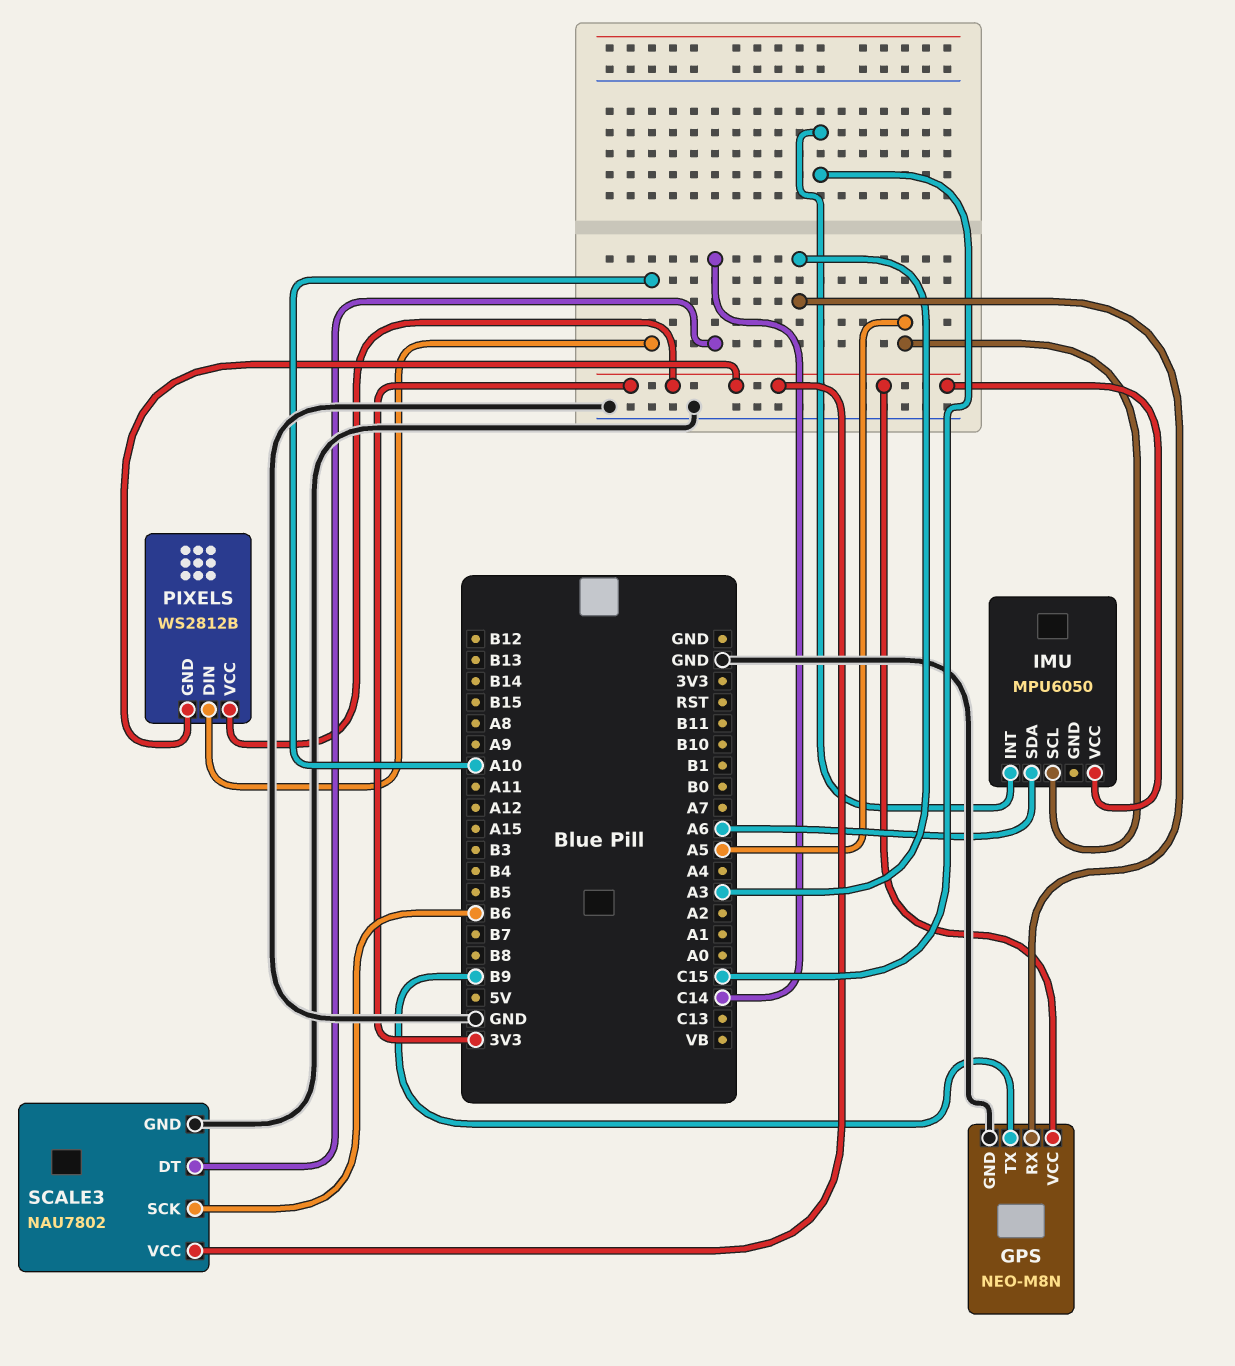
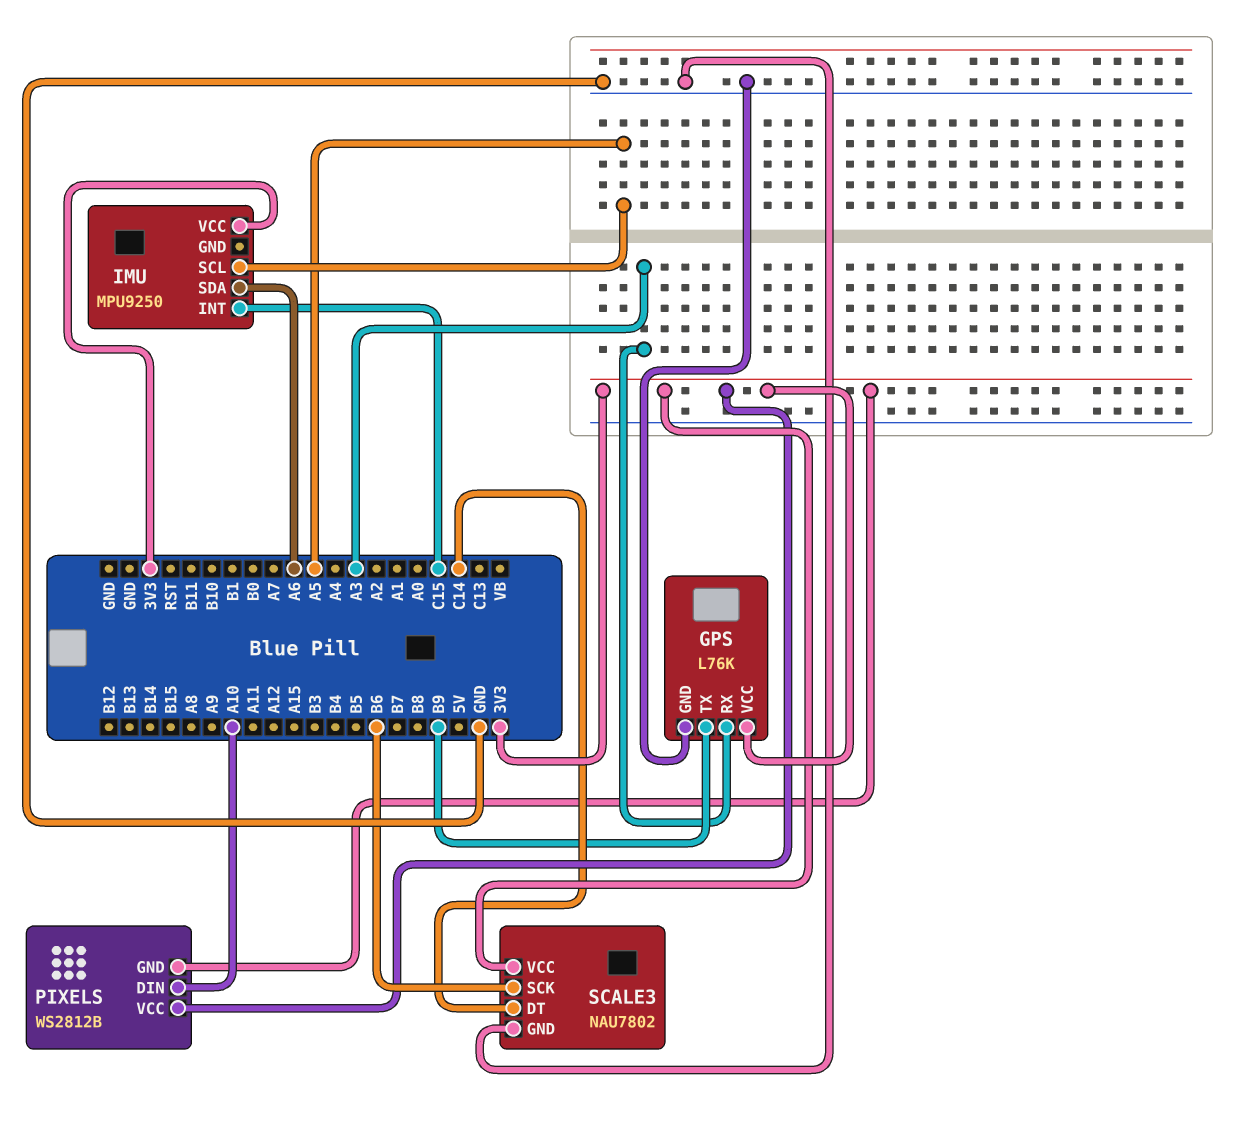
GPS: NEO-M8N -> L76K
IMU: MPU6050 -> MPU9250

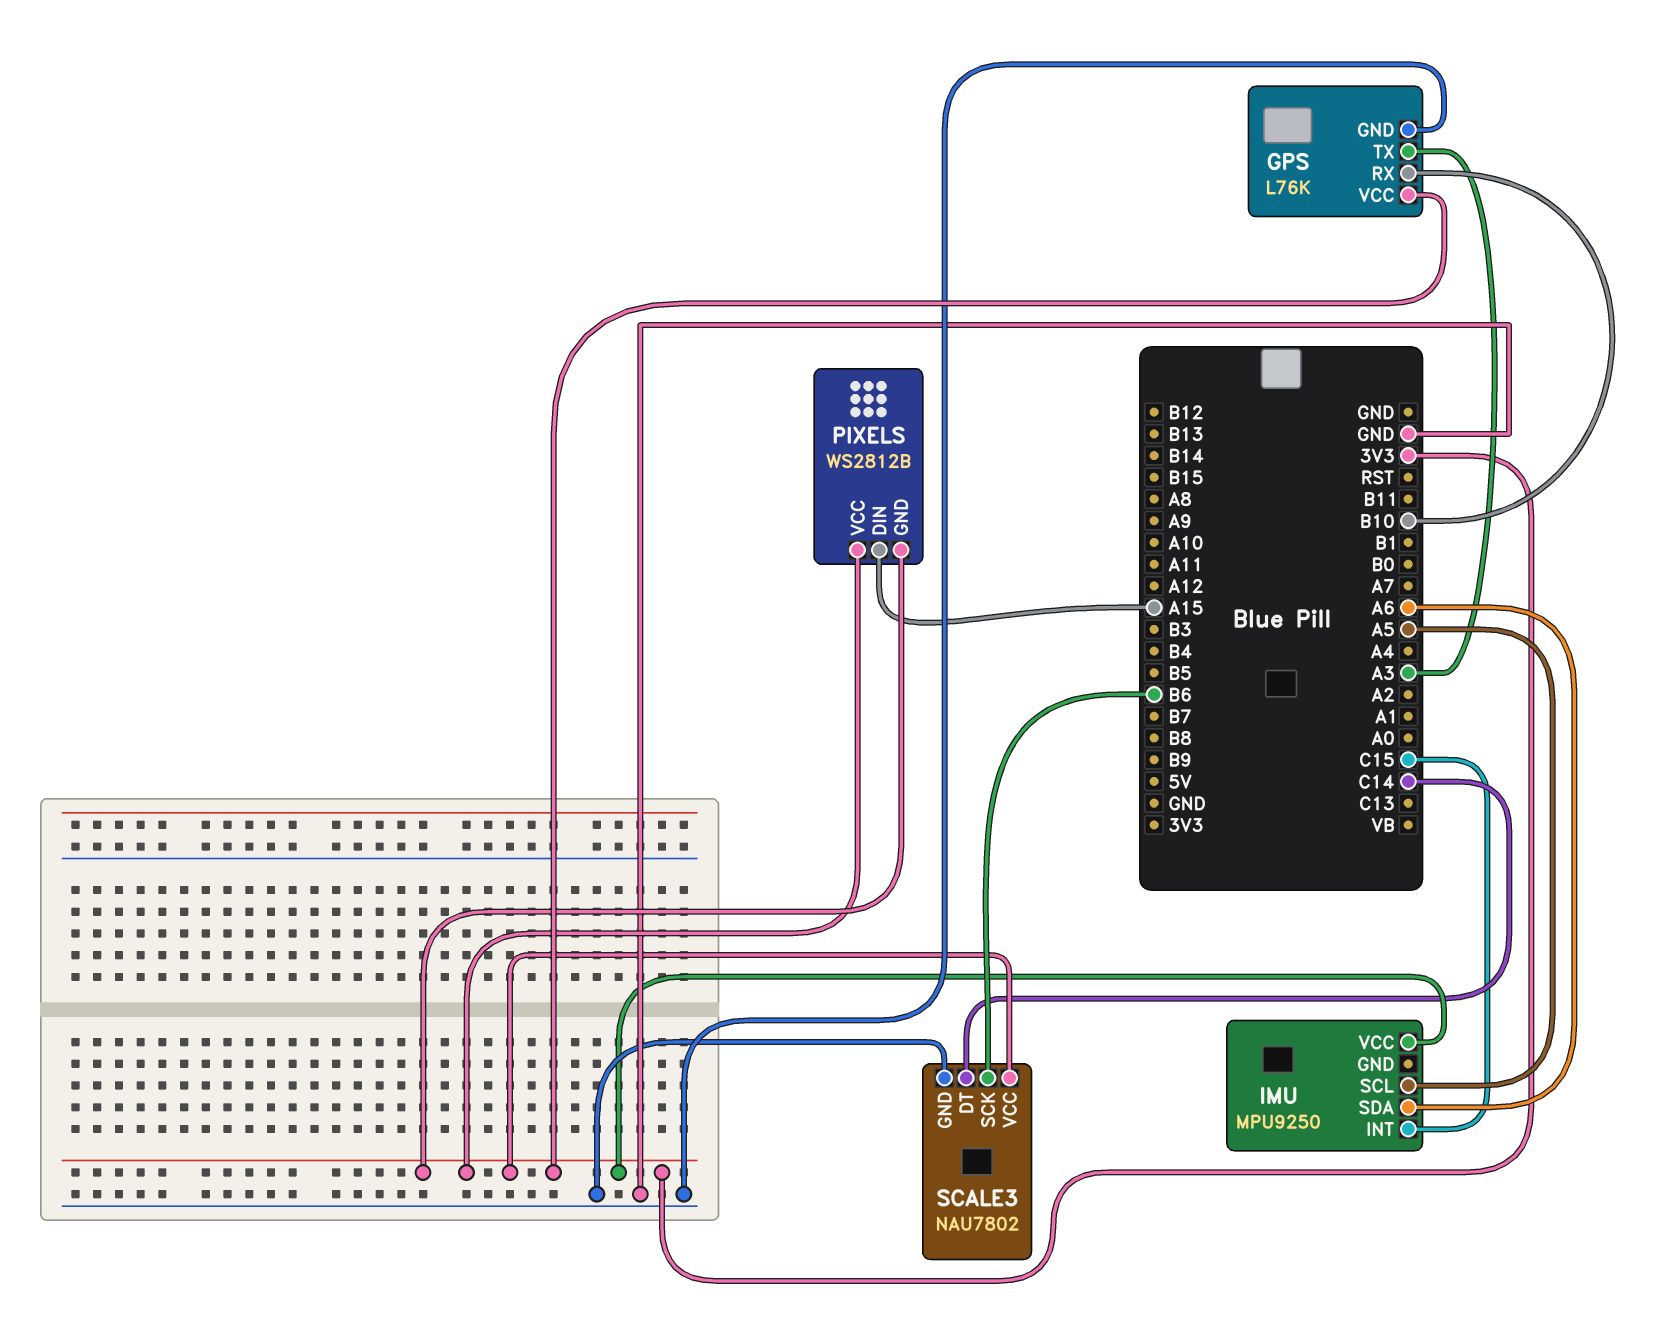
GPS pin RX: A3 -> B10
GPS pin TX: B9 -> A3
PIXELS pin DIN: A10 -> A15

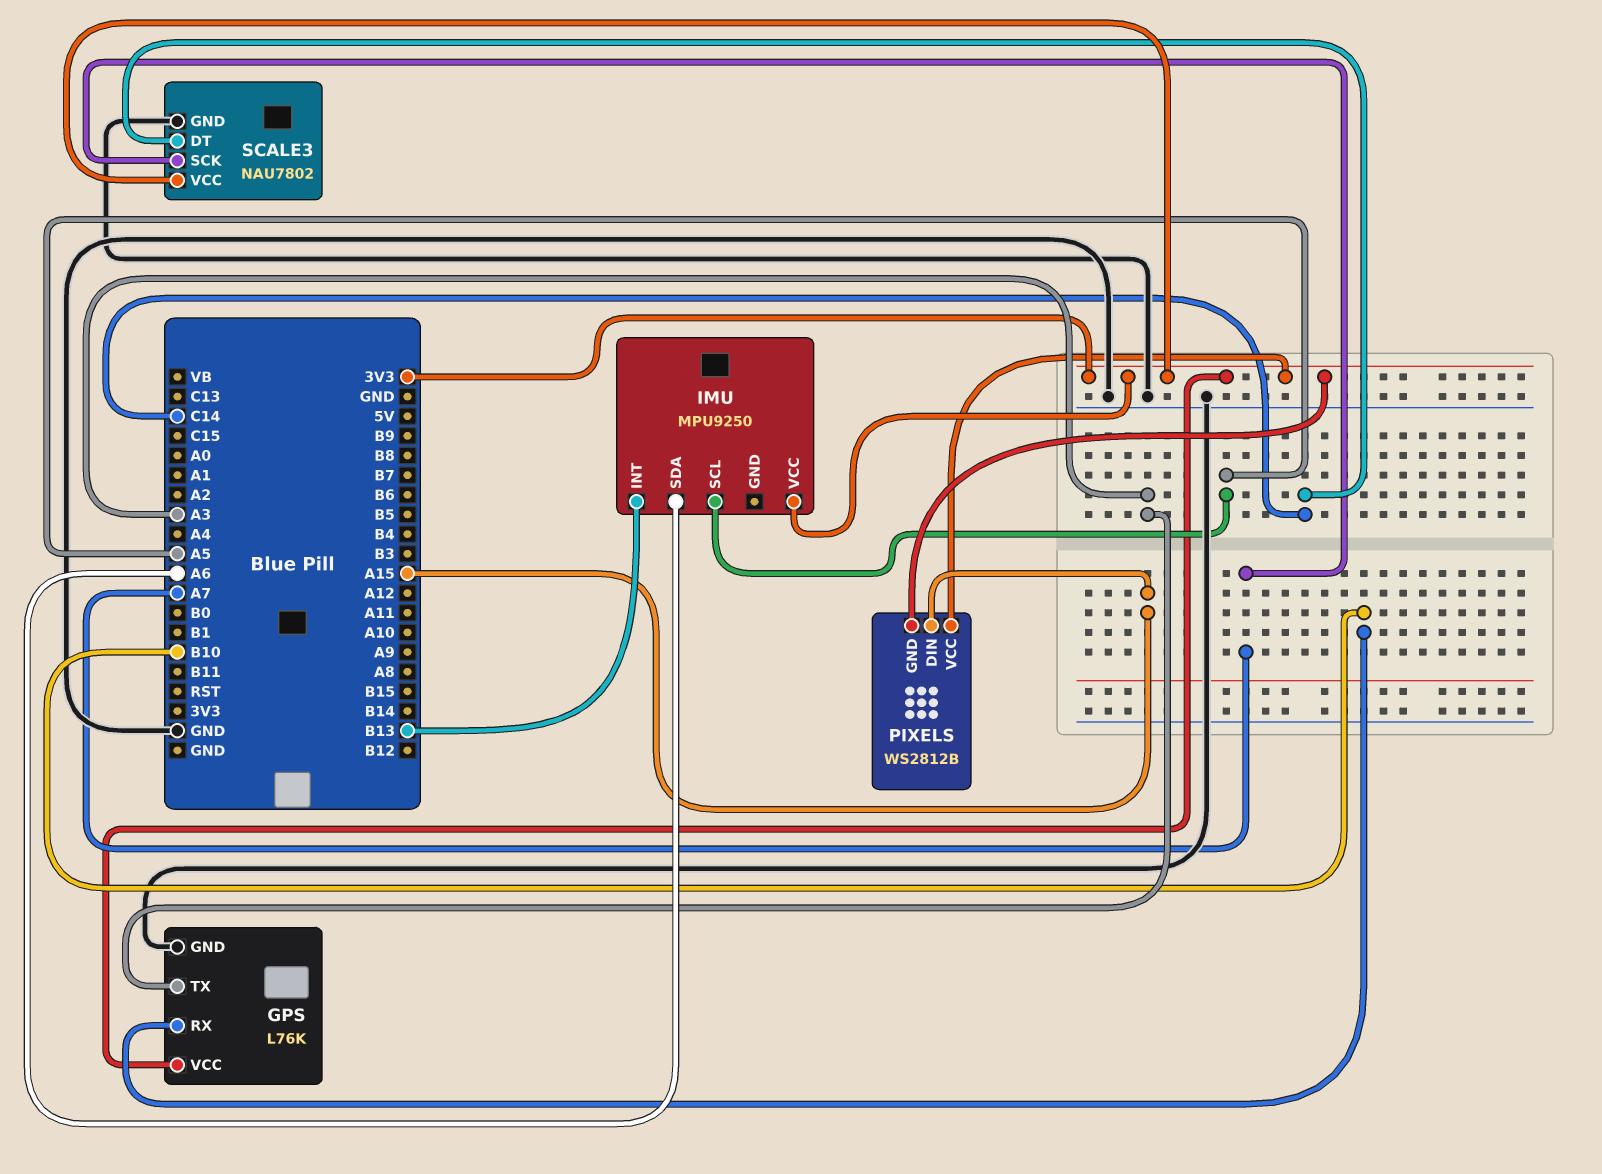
IMU pin INT: C15 -> B13
SCALE3 pin SCK: B6 -> A7

